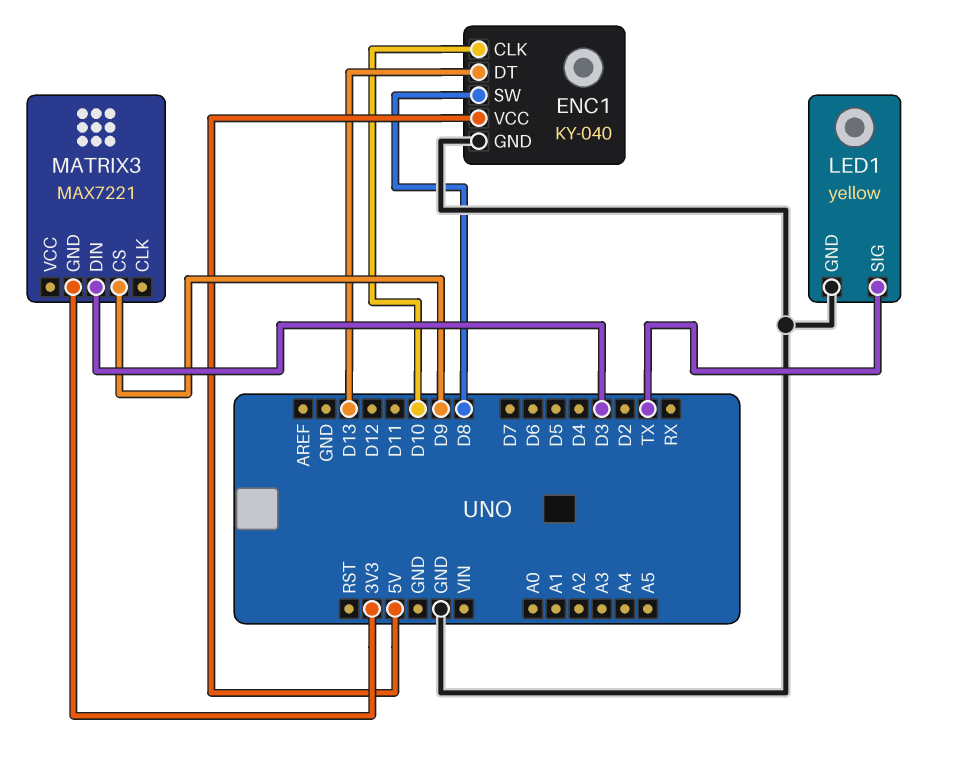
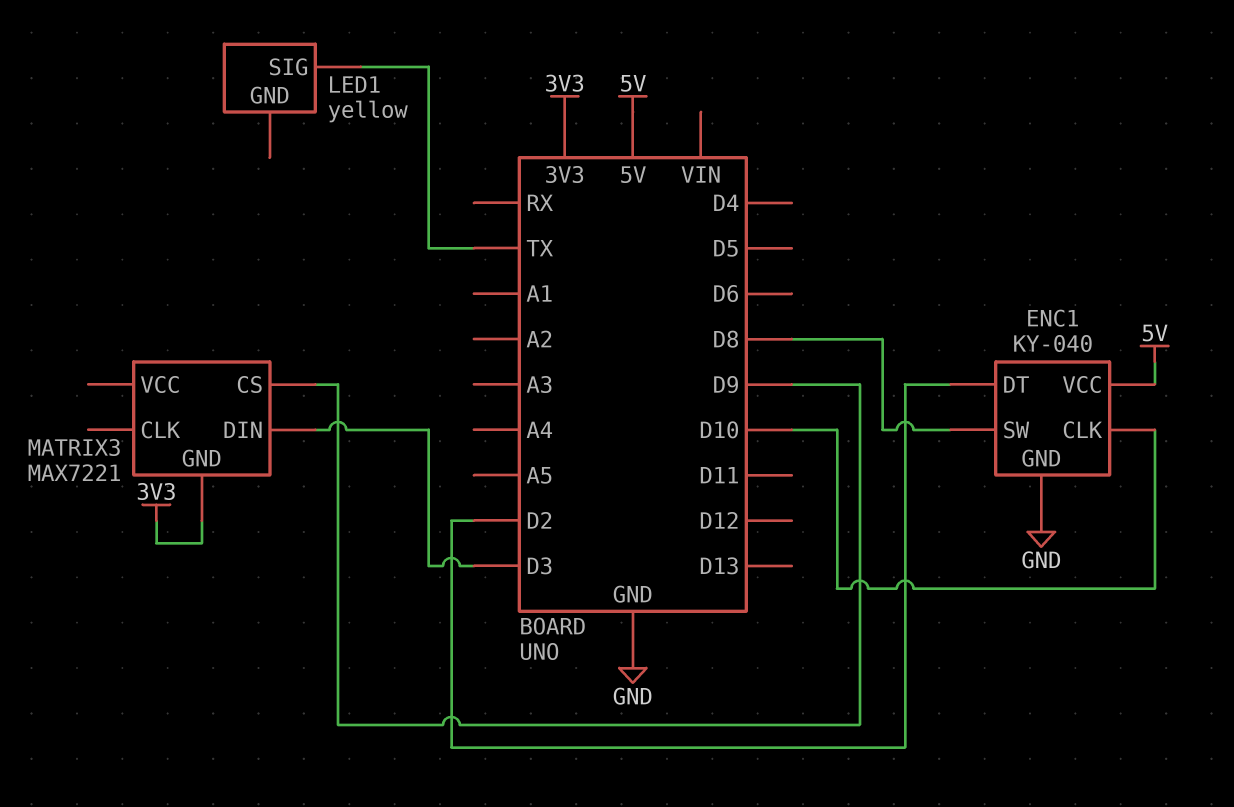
ENC1 pin DT: D13 -> D2
LED1 pin GND: GND -> none

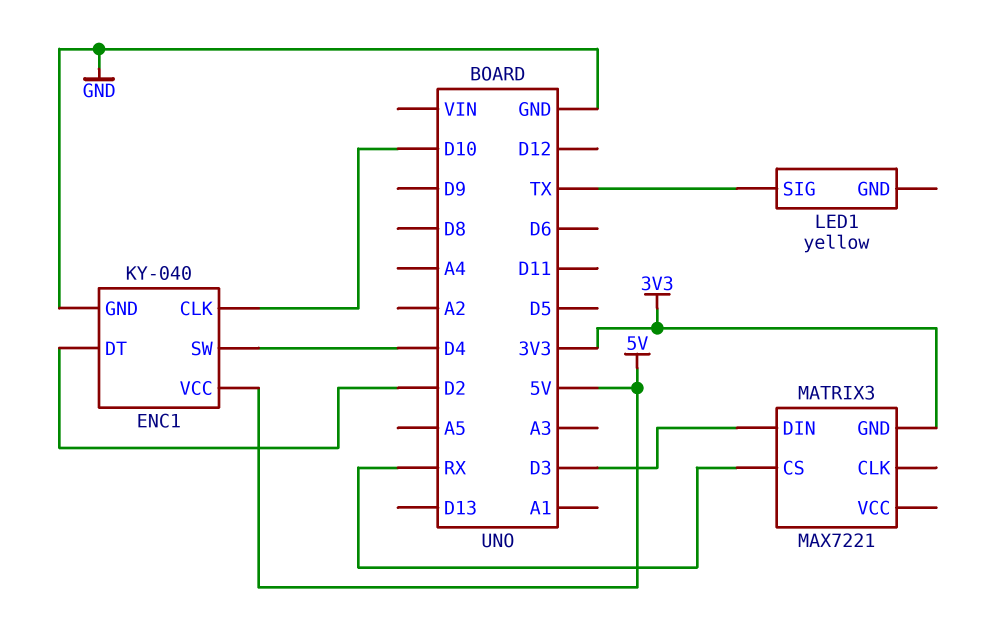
ENC1 pin SW: D8 -> D4
MATRIX3 pin CS: D9 -> RX

